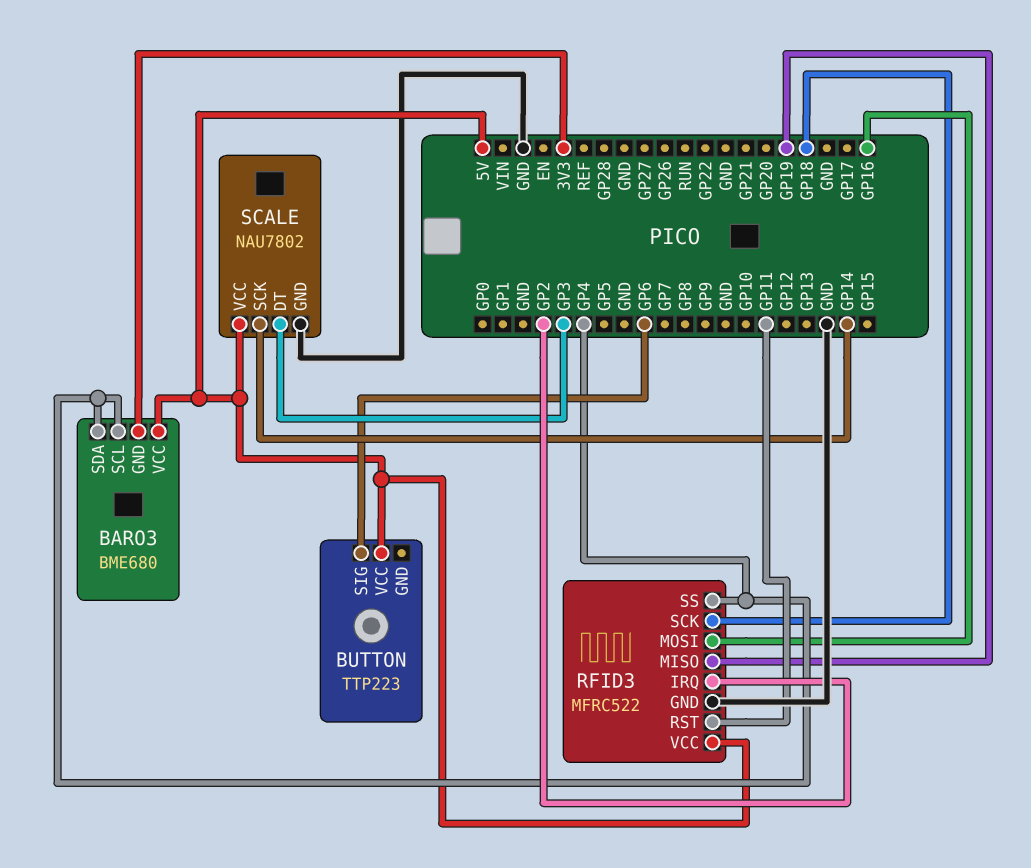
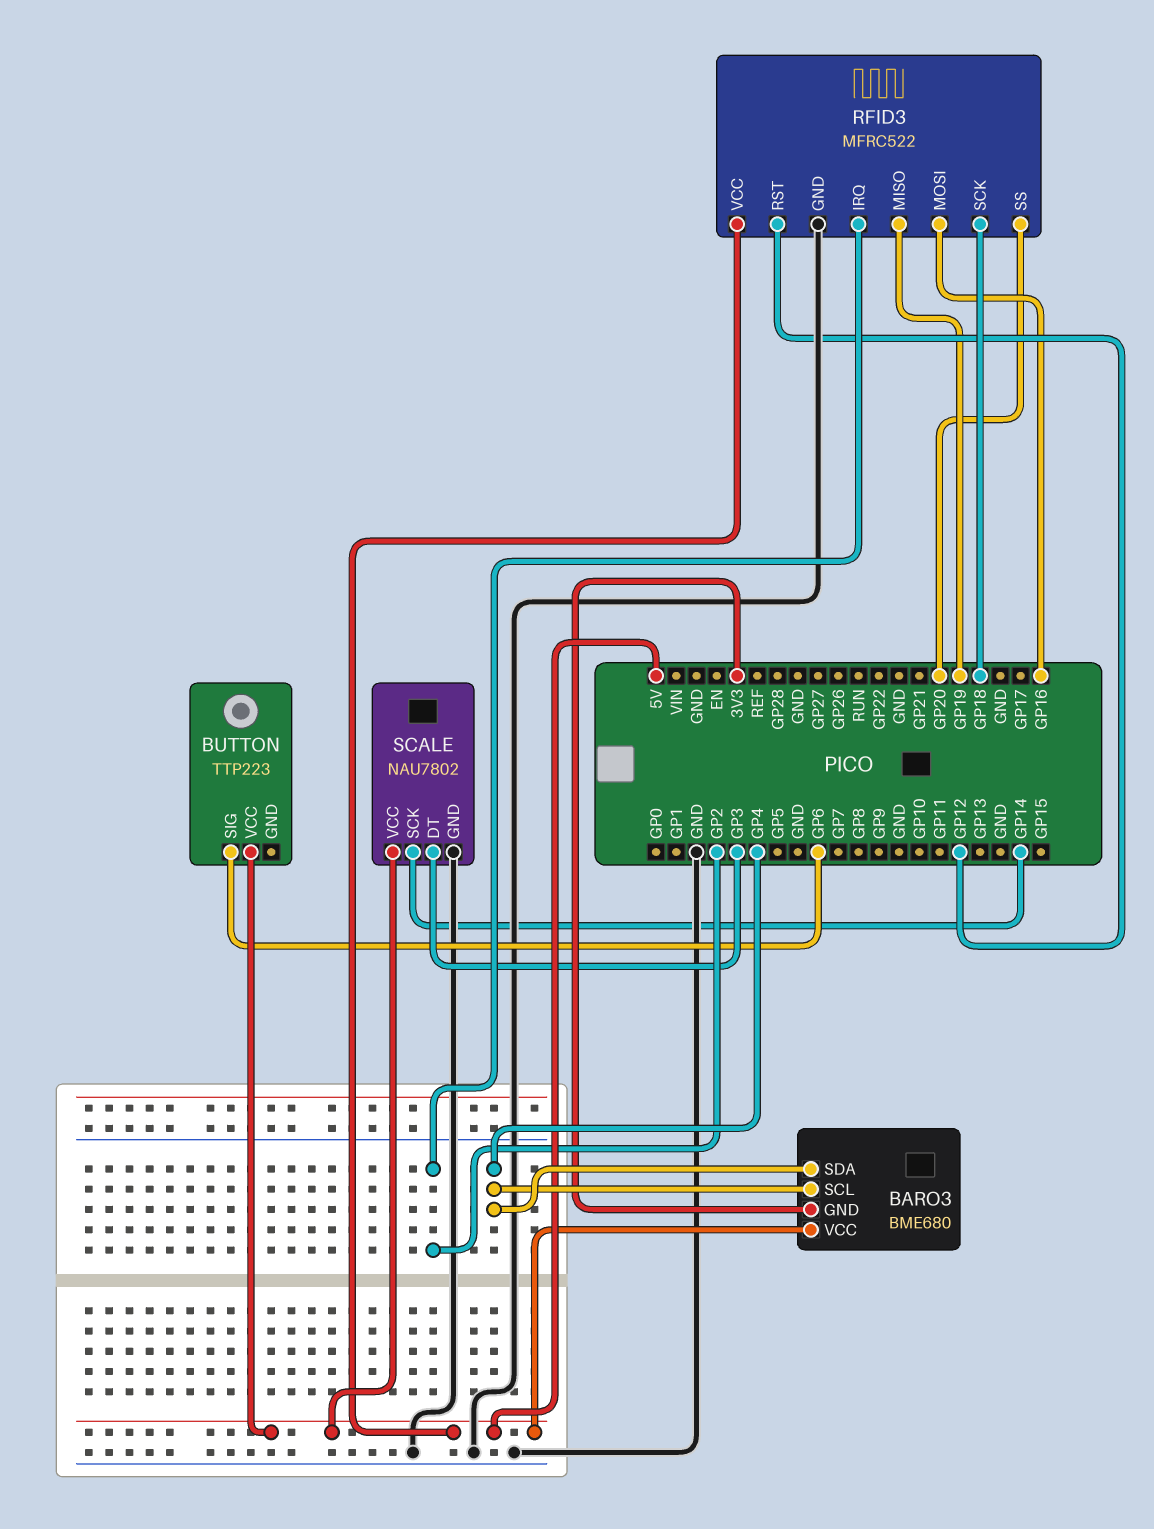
RFID3 pin RST: GP11 -> GP12
RFID3 pin SS: GP4 -> GP20

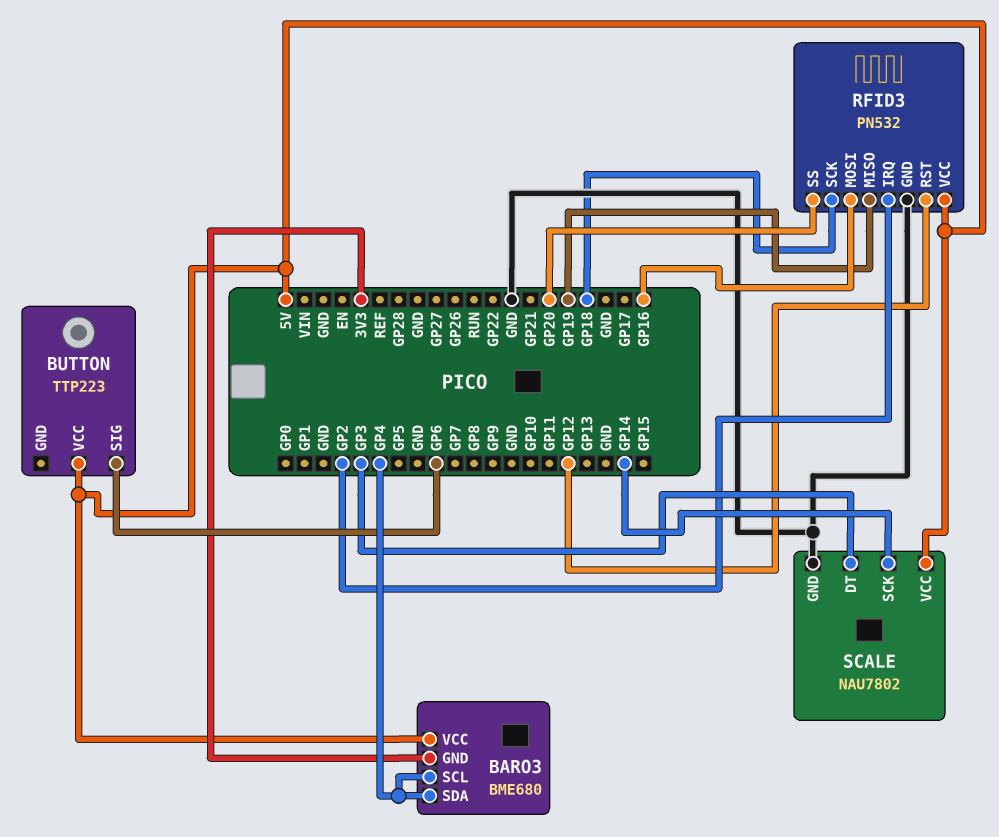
RFID3: MFRC522 -> PN532

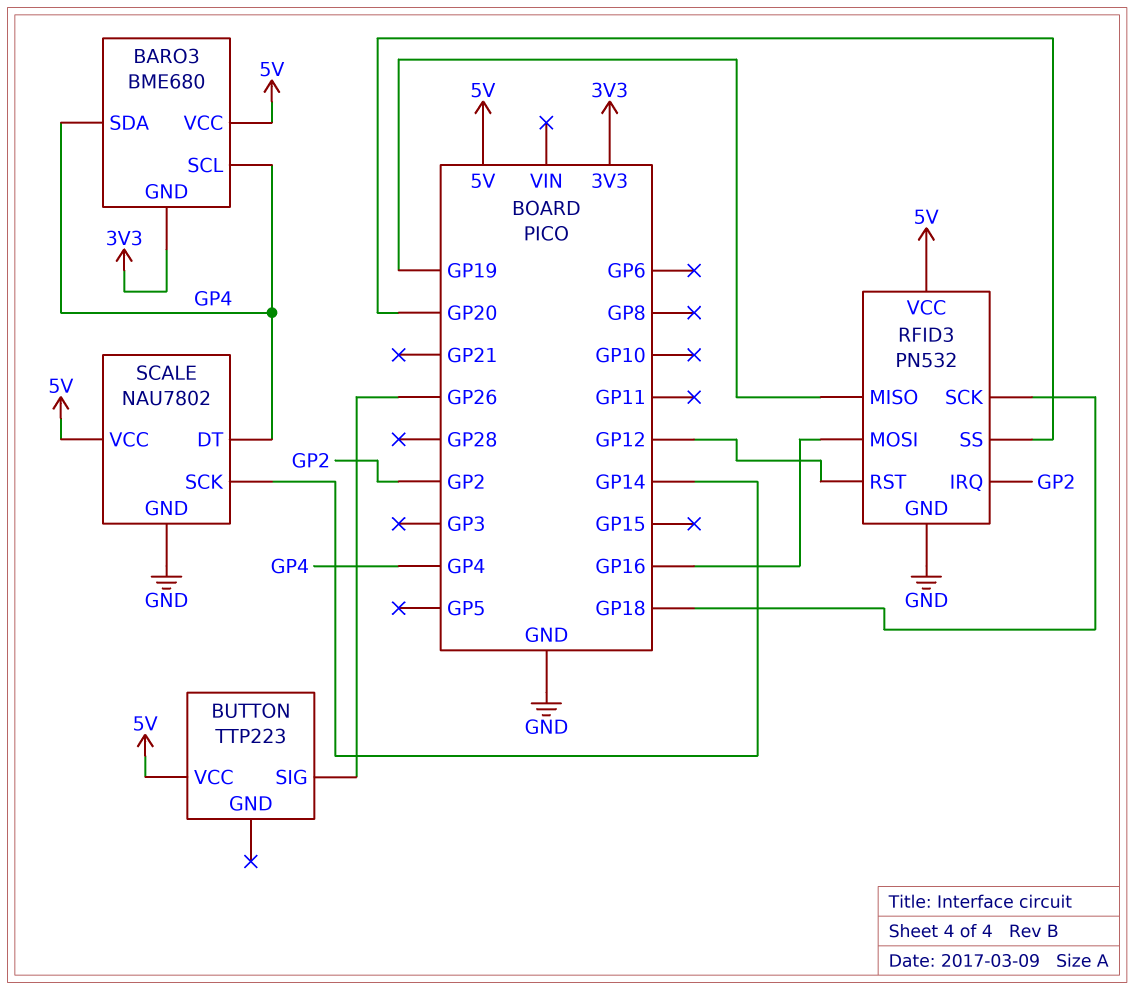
BUTTON pin SIG: GP6 -> GP26
SCALE pin DT: GP3 -> GP4

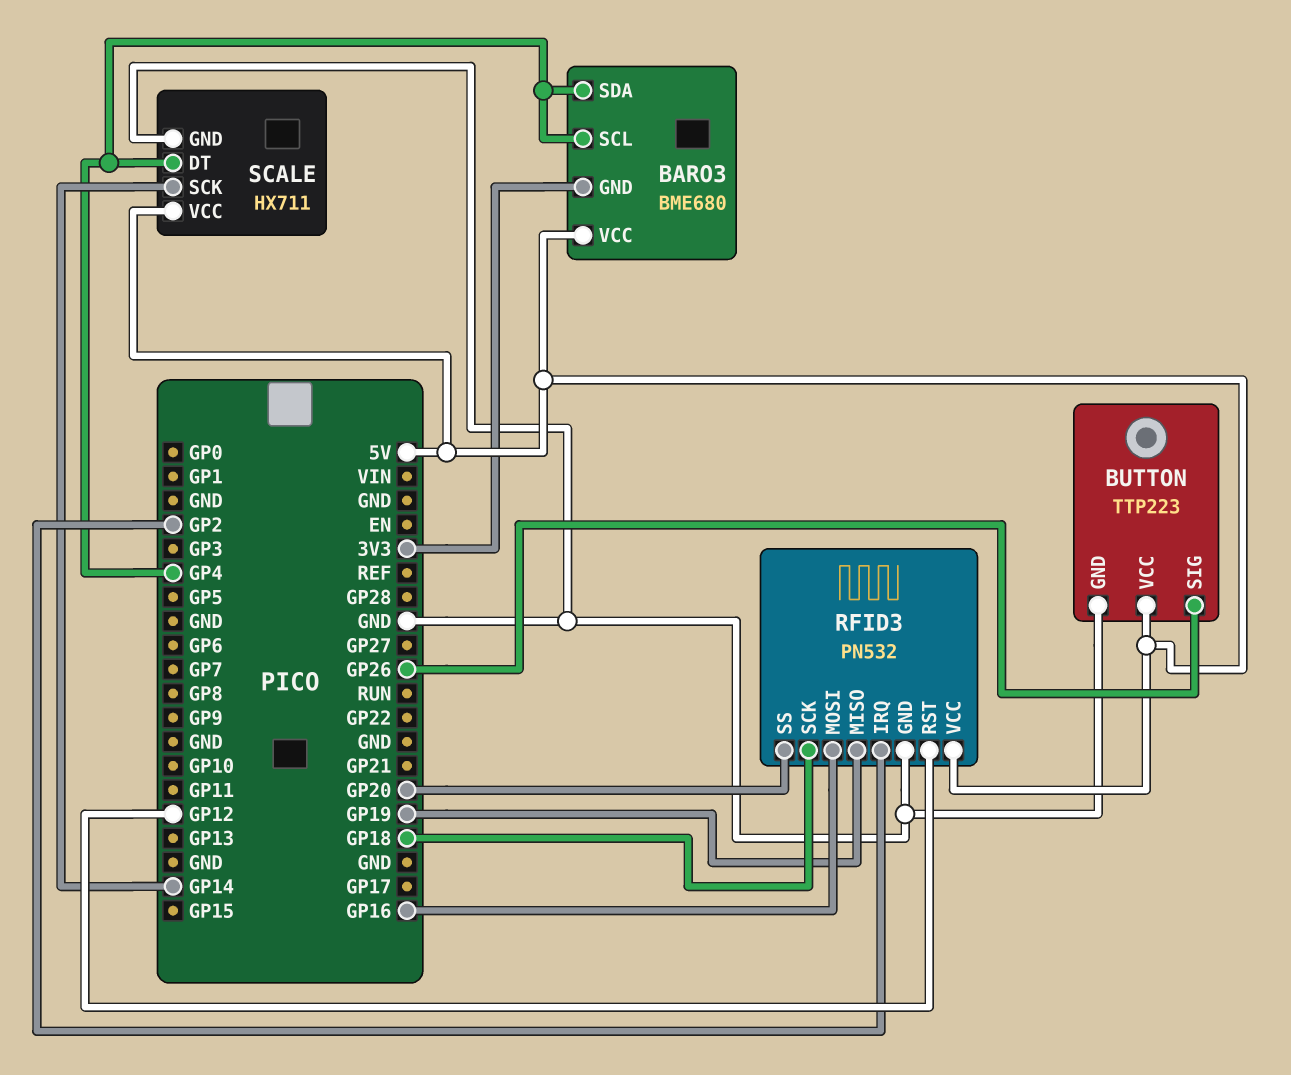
BUTTON pin GND: none -> GND
SCALE: NAU7802 -> HX711

